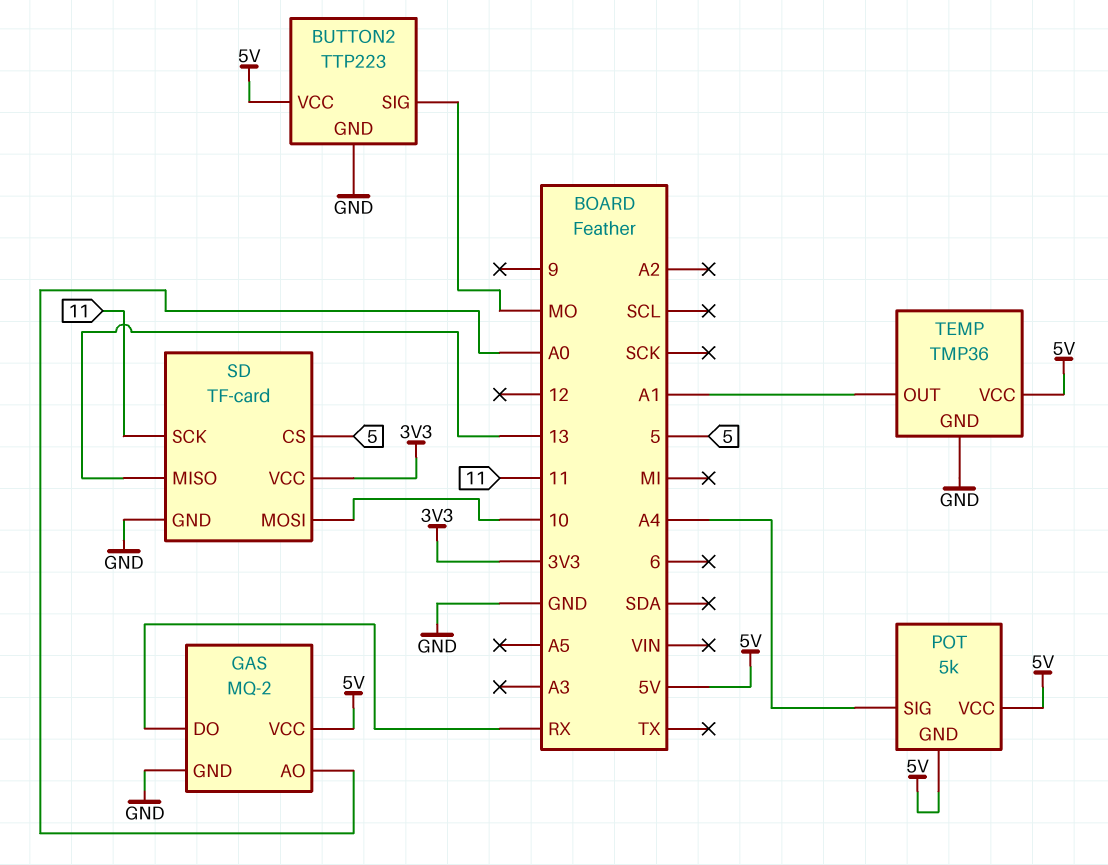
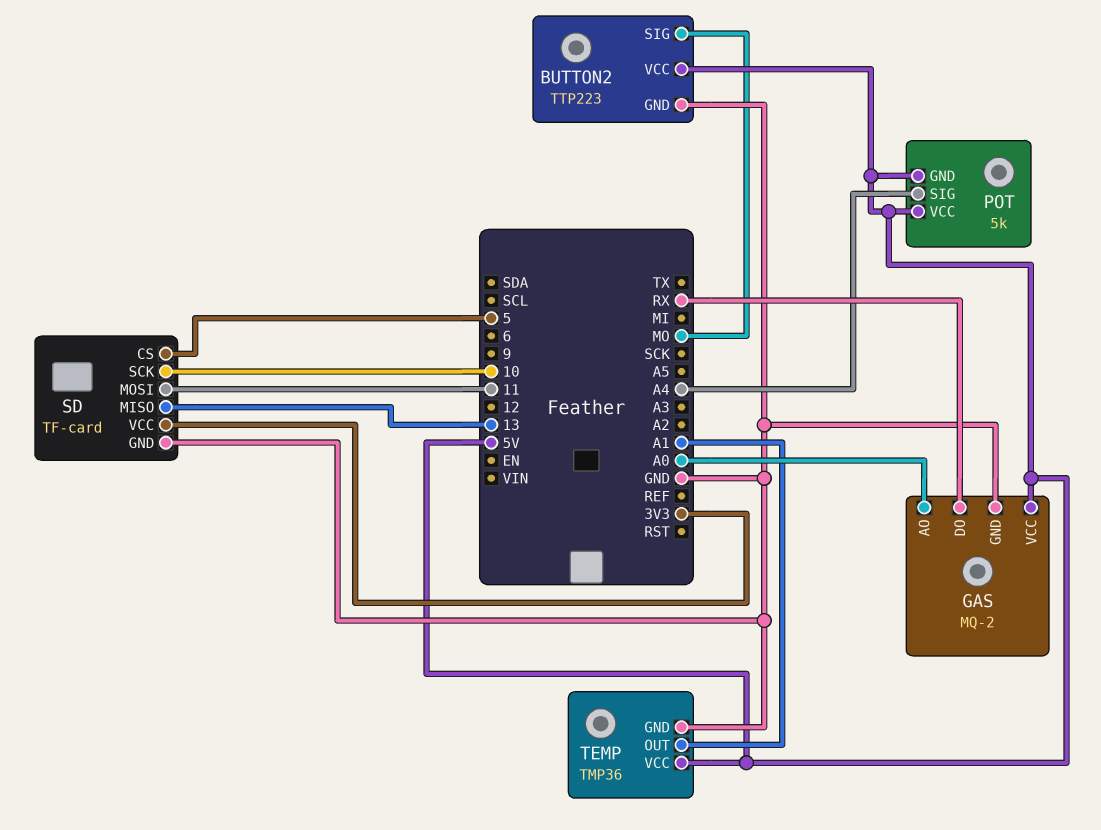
SD pin MOSI: 10 -> 11
SD pin SCK: 11 -> 10

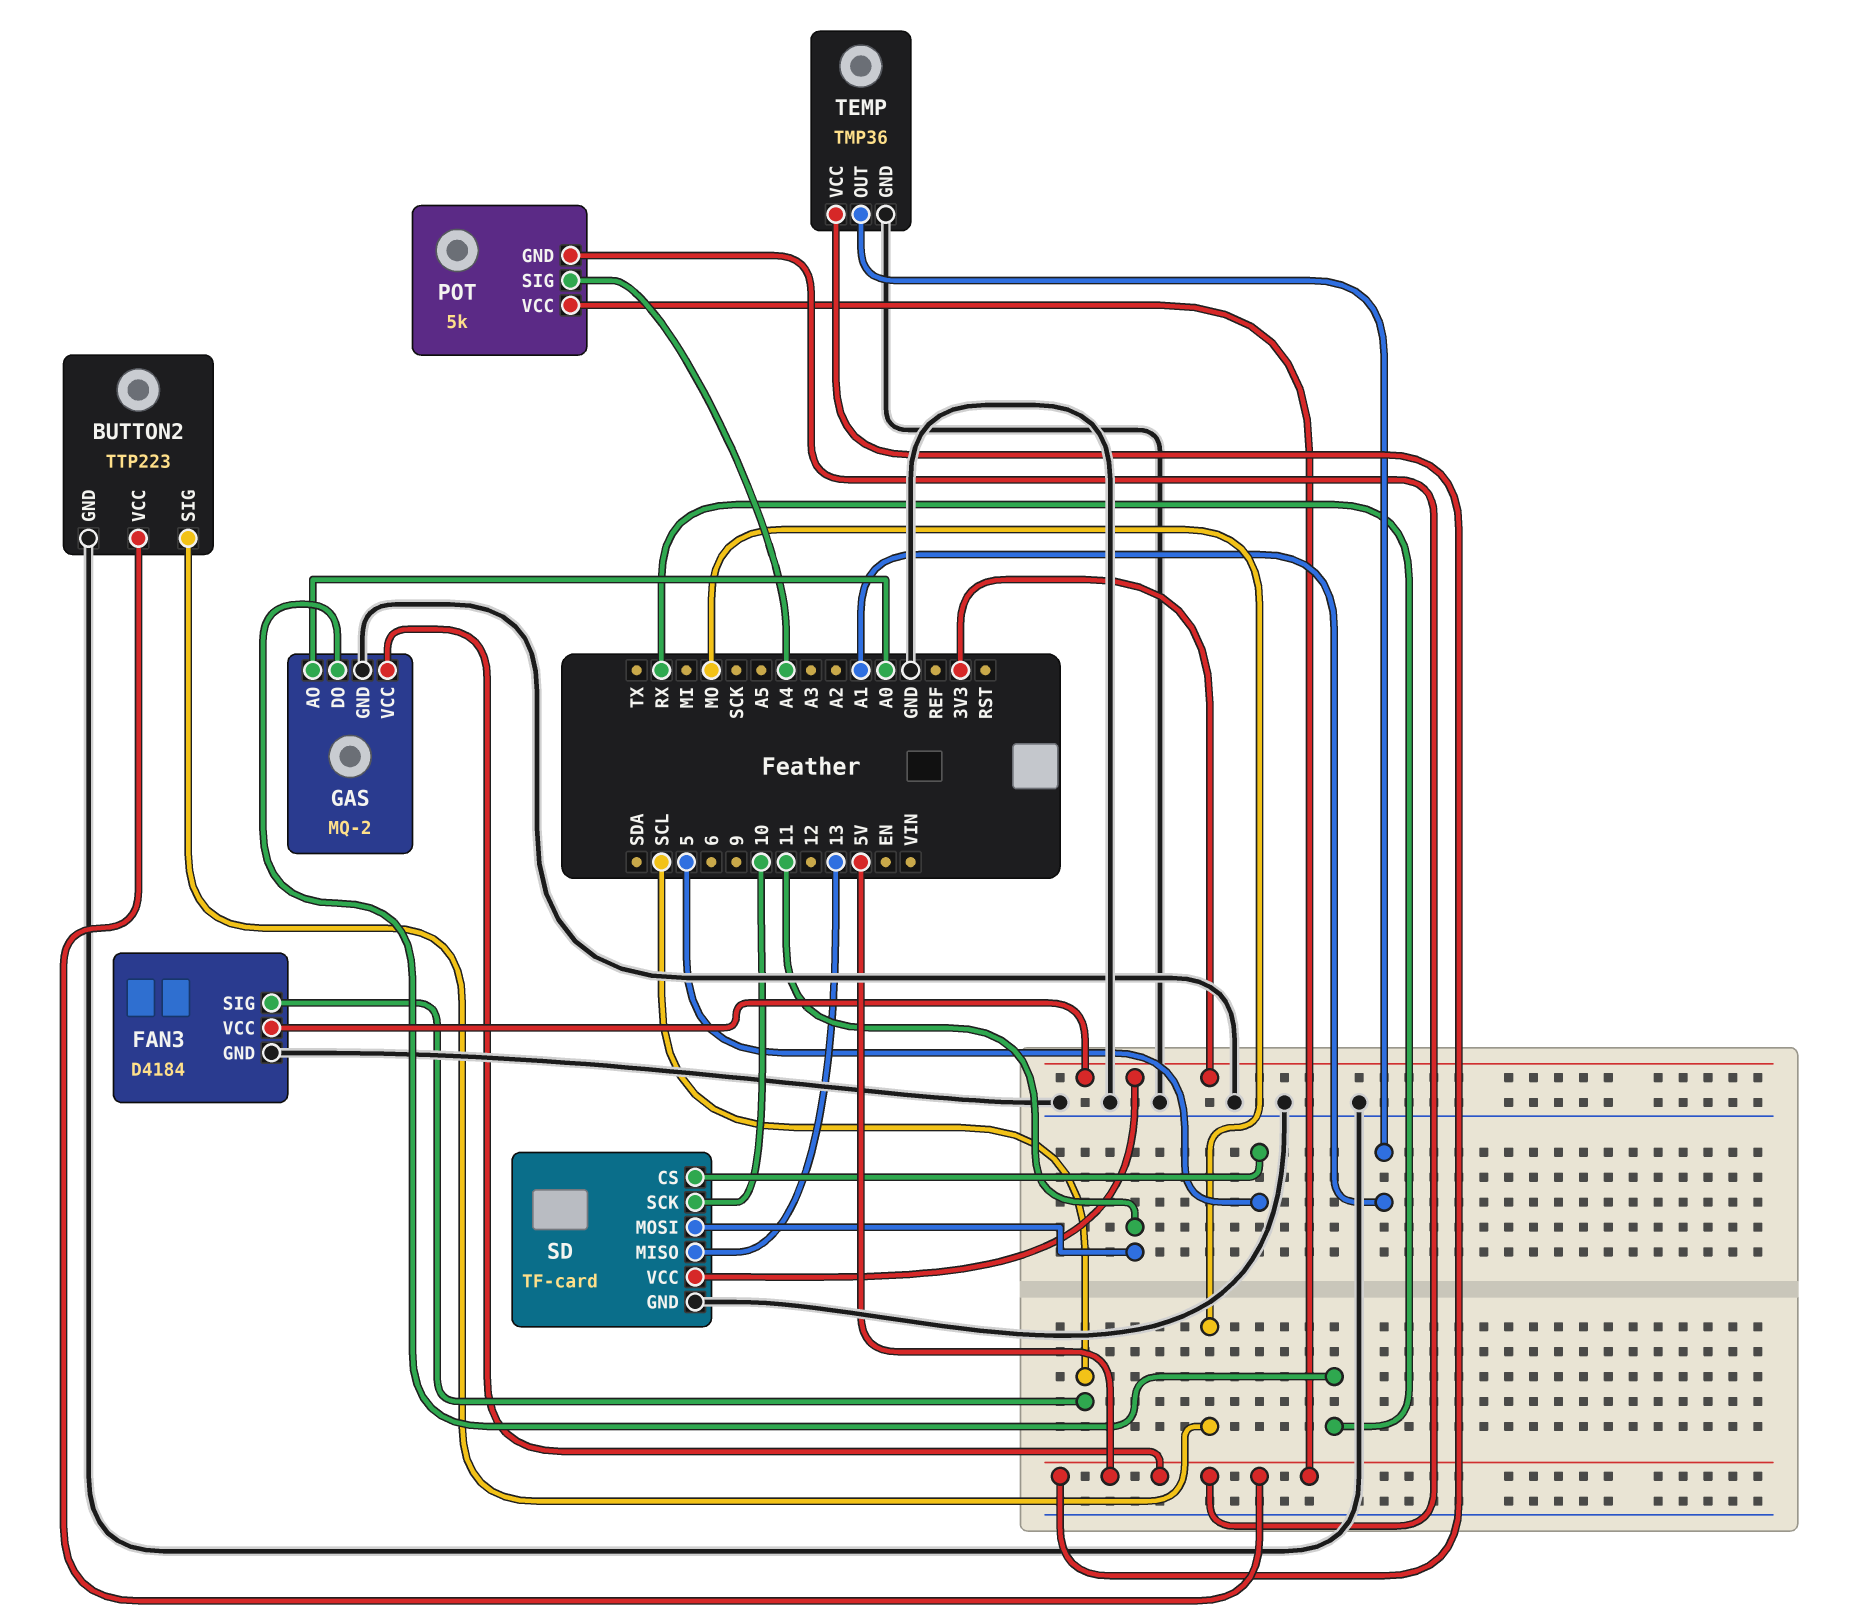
FAN3: none -> D4184
FAN3 pin GND: none -> GND
FAN3 pin SIG: none -> SCL
FAN3 pin VCC: none -> 3V3

